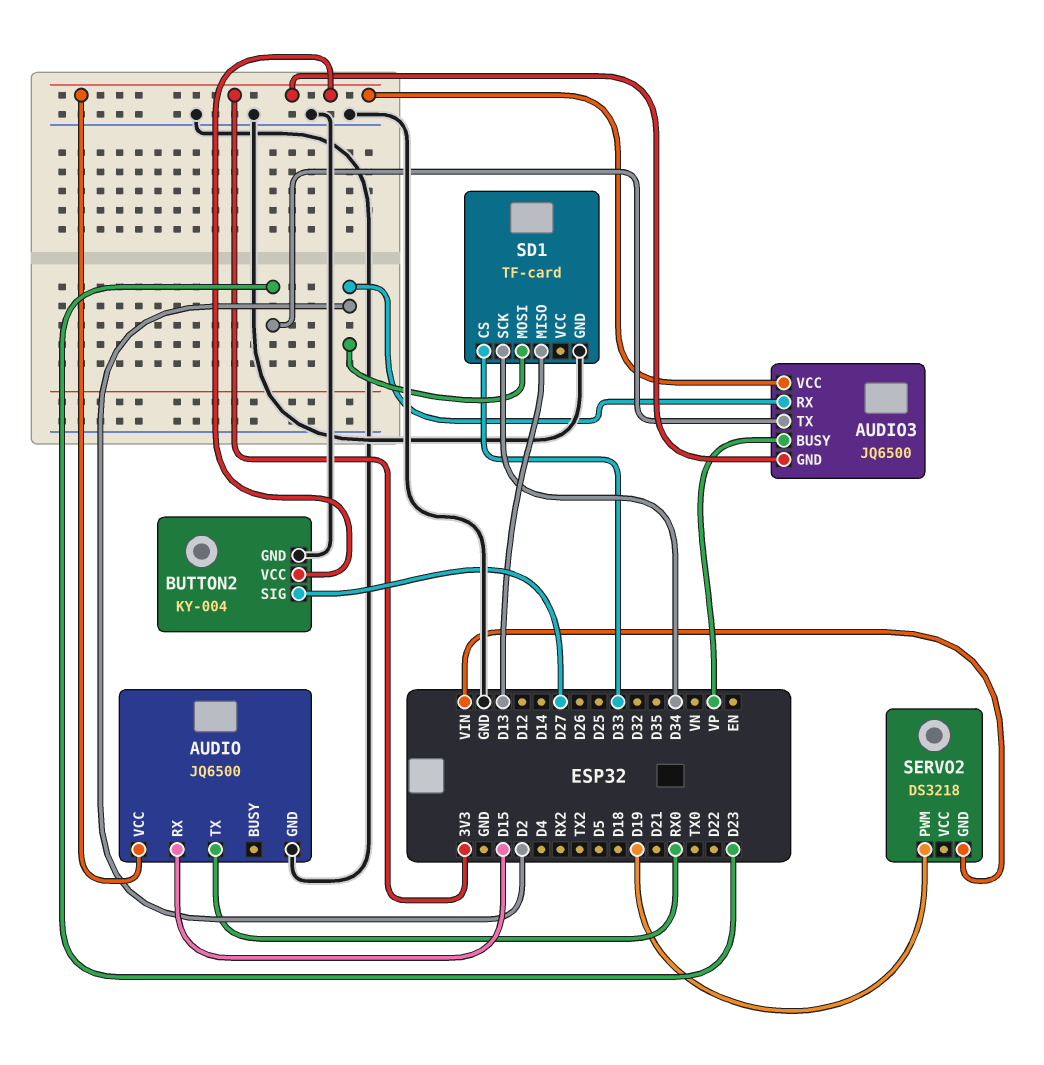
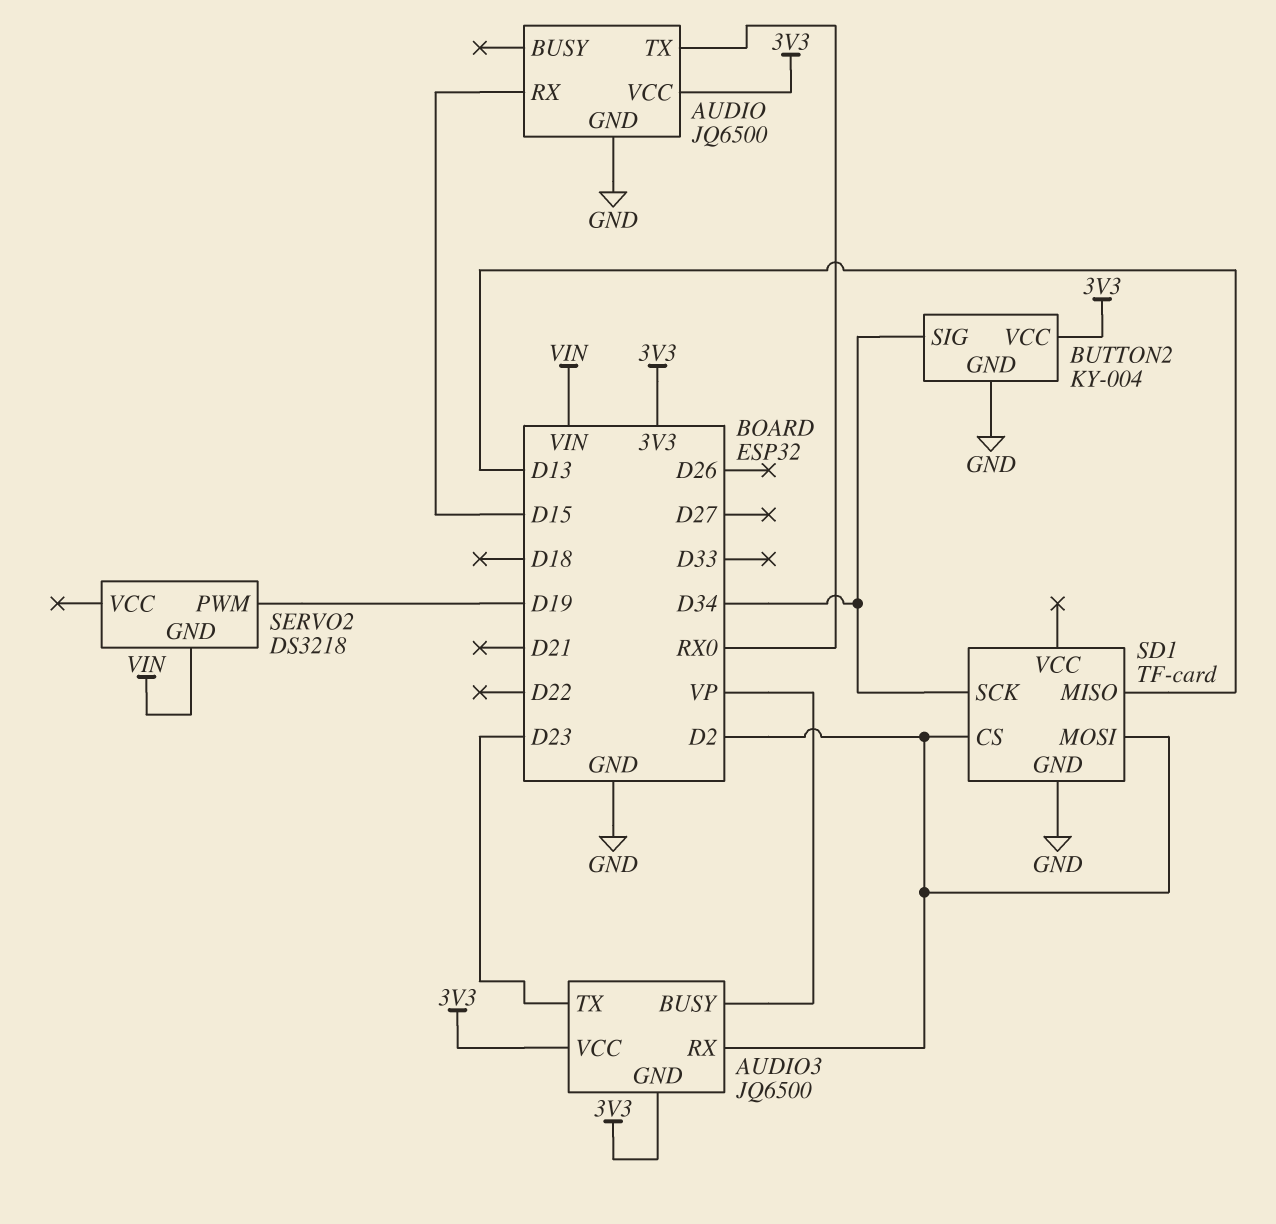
BUTTON2 pin SIG: D27 -> D34
SD1 pin CS: D33 -> D2

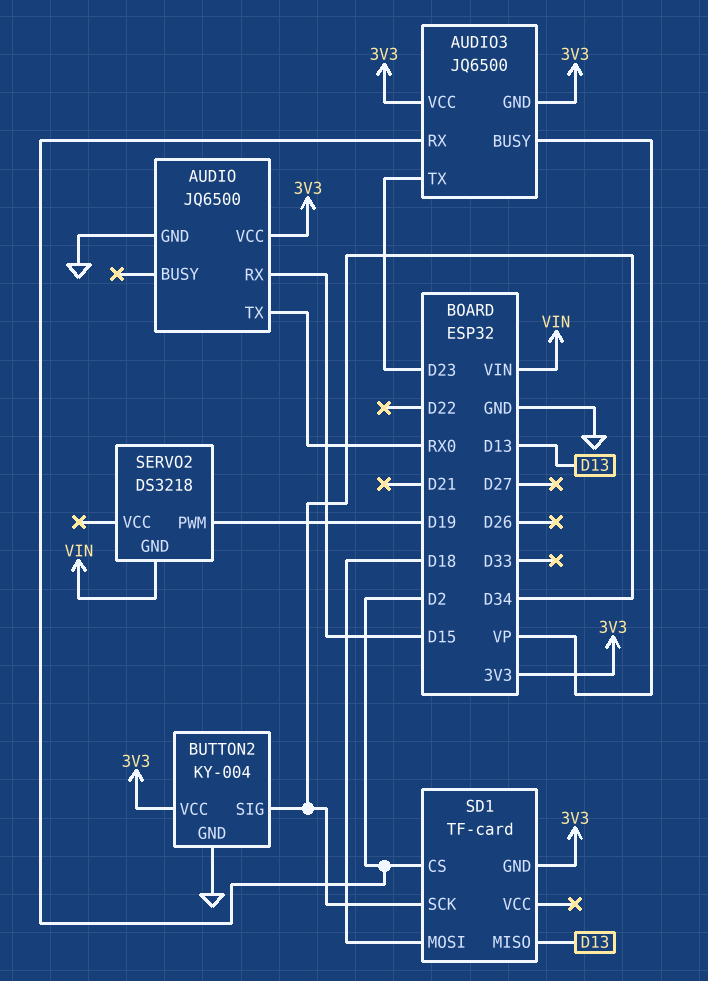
SD1 pin GND: GND -> 3V3
SD1 pin MOSI: D2 -> D18

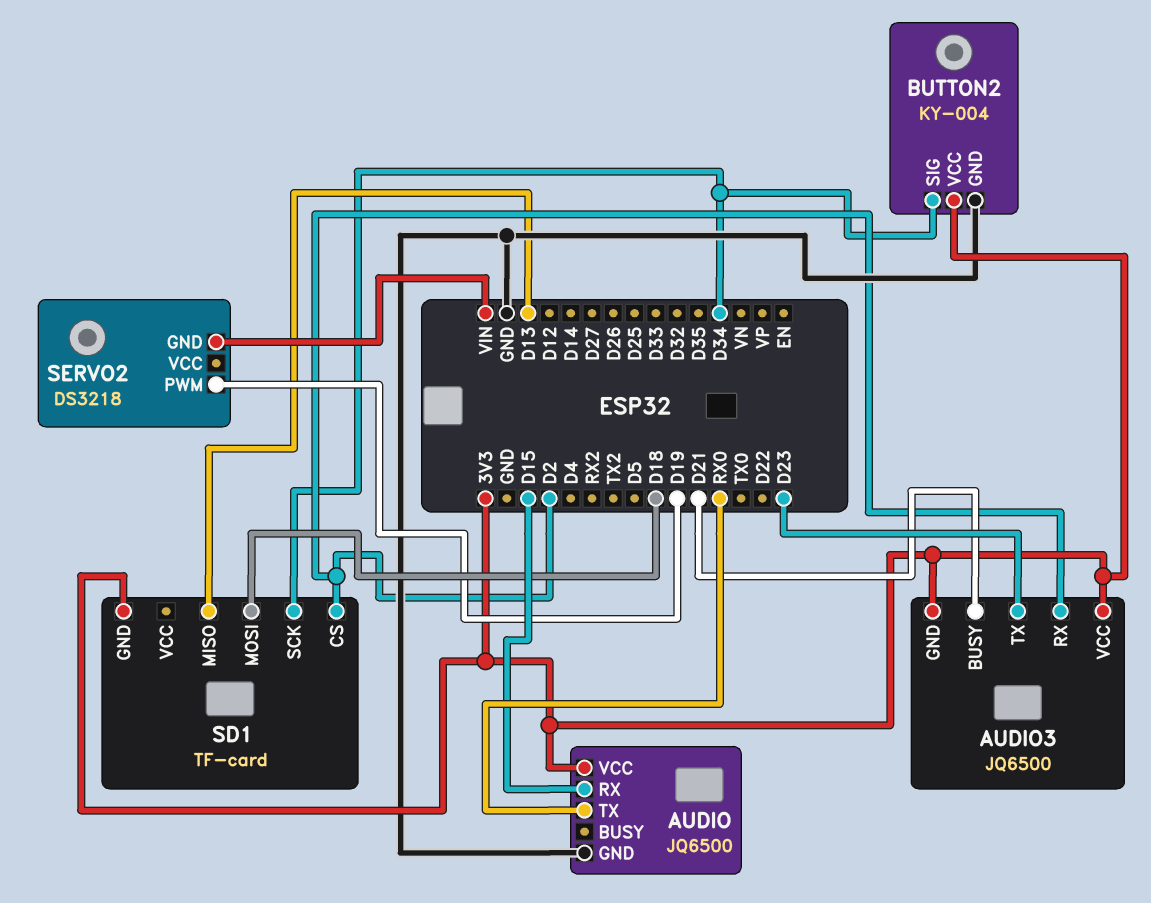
AUDIO3 pin BUSY: VP -> D21

